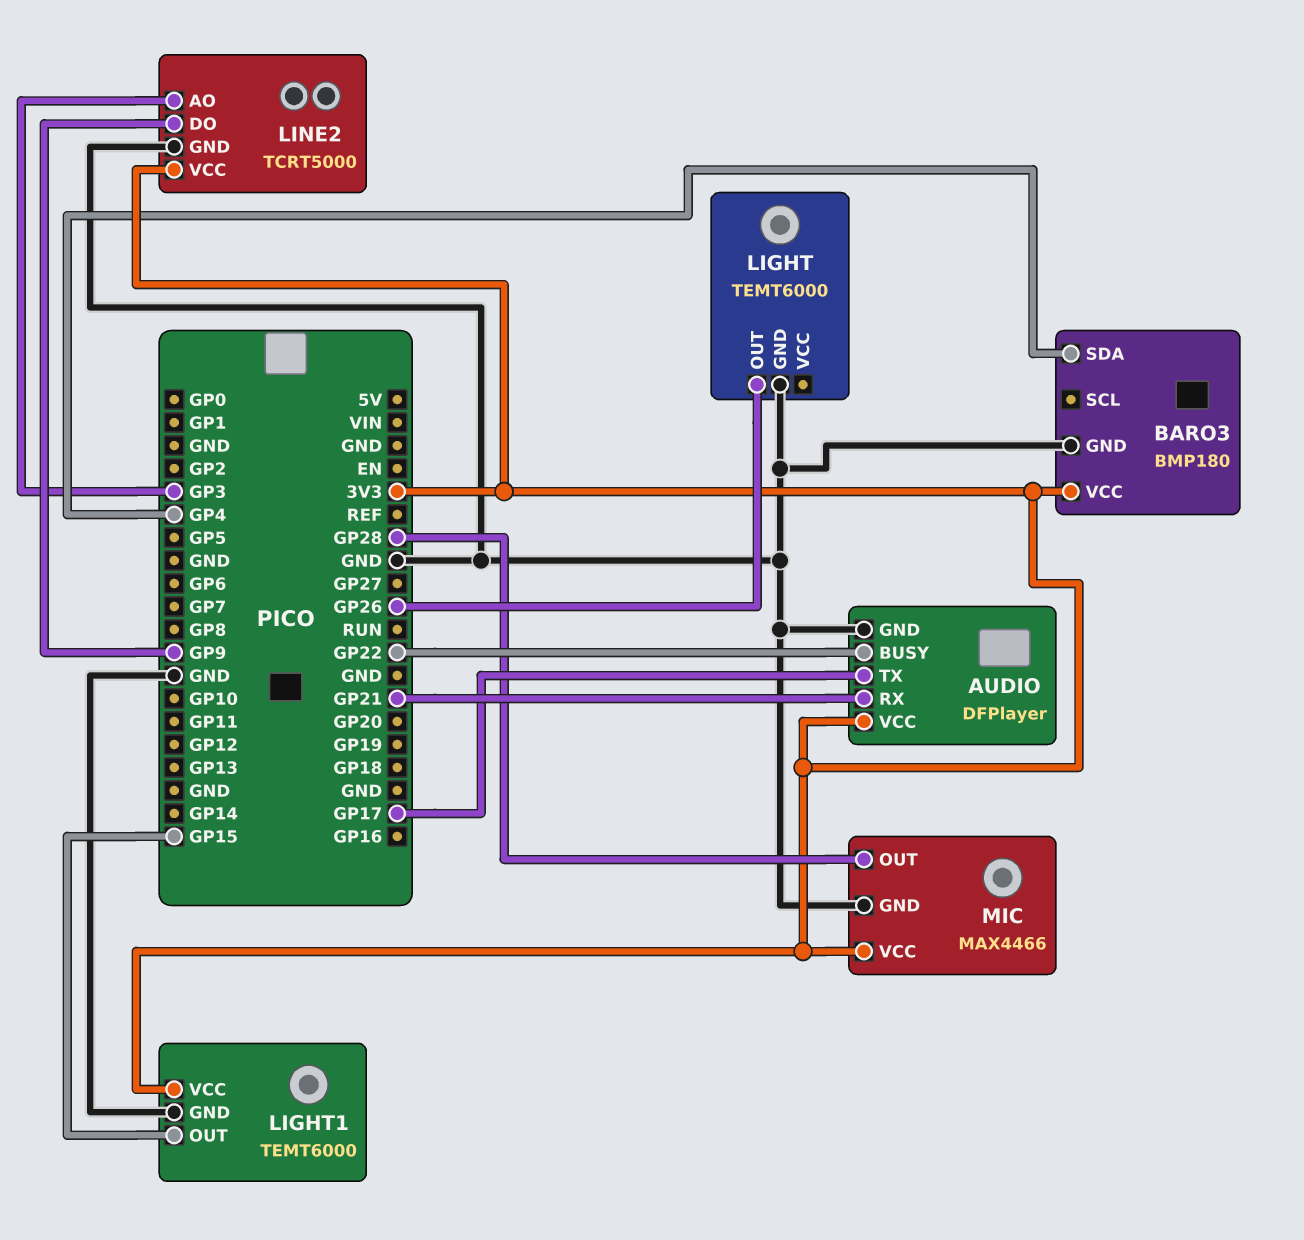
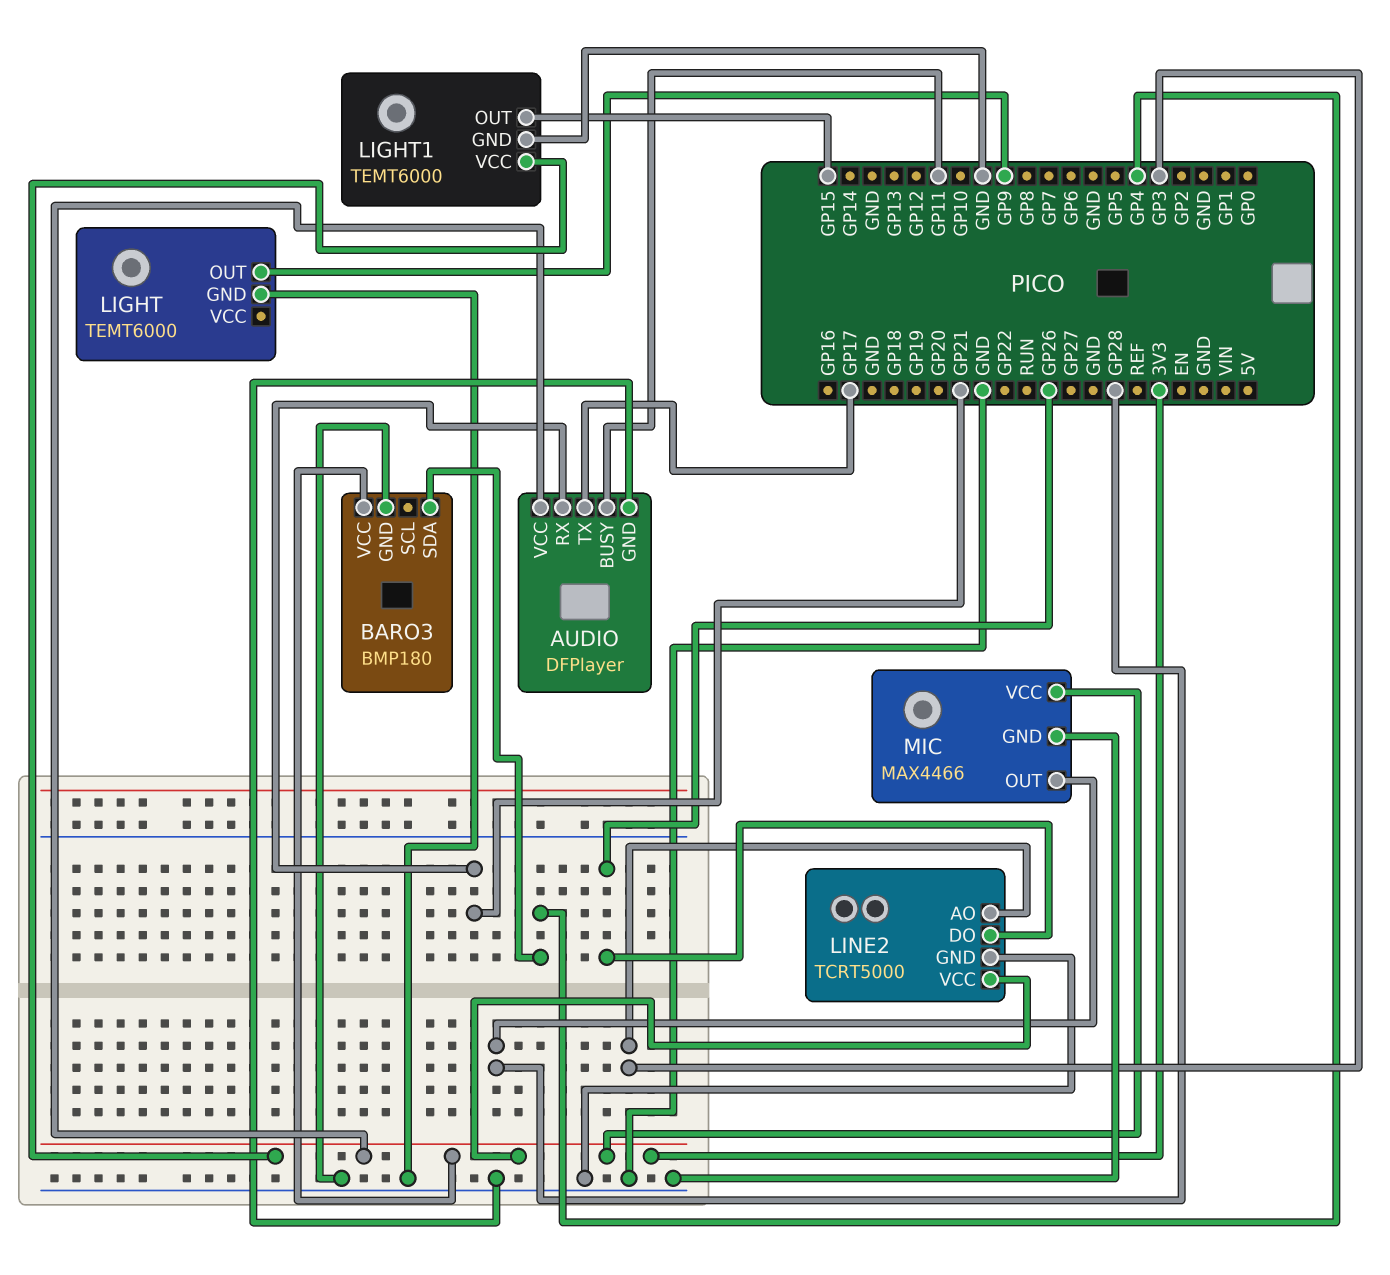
AUDIO pin BUSY: GP22 -> GP11
LIGHT pin OUT: GP26 -> GP9
LINE2 pin DO: GP9 -> GP26

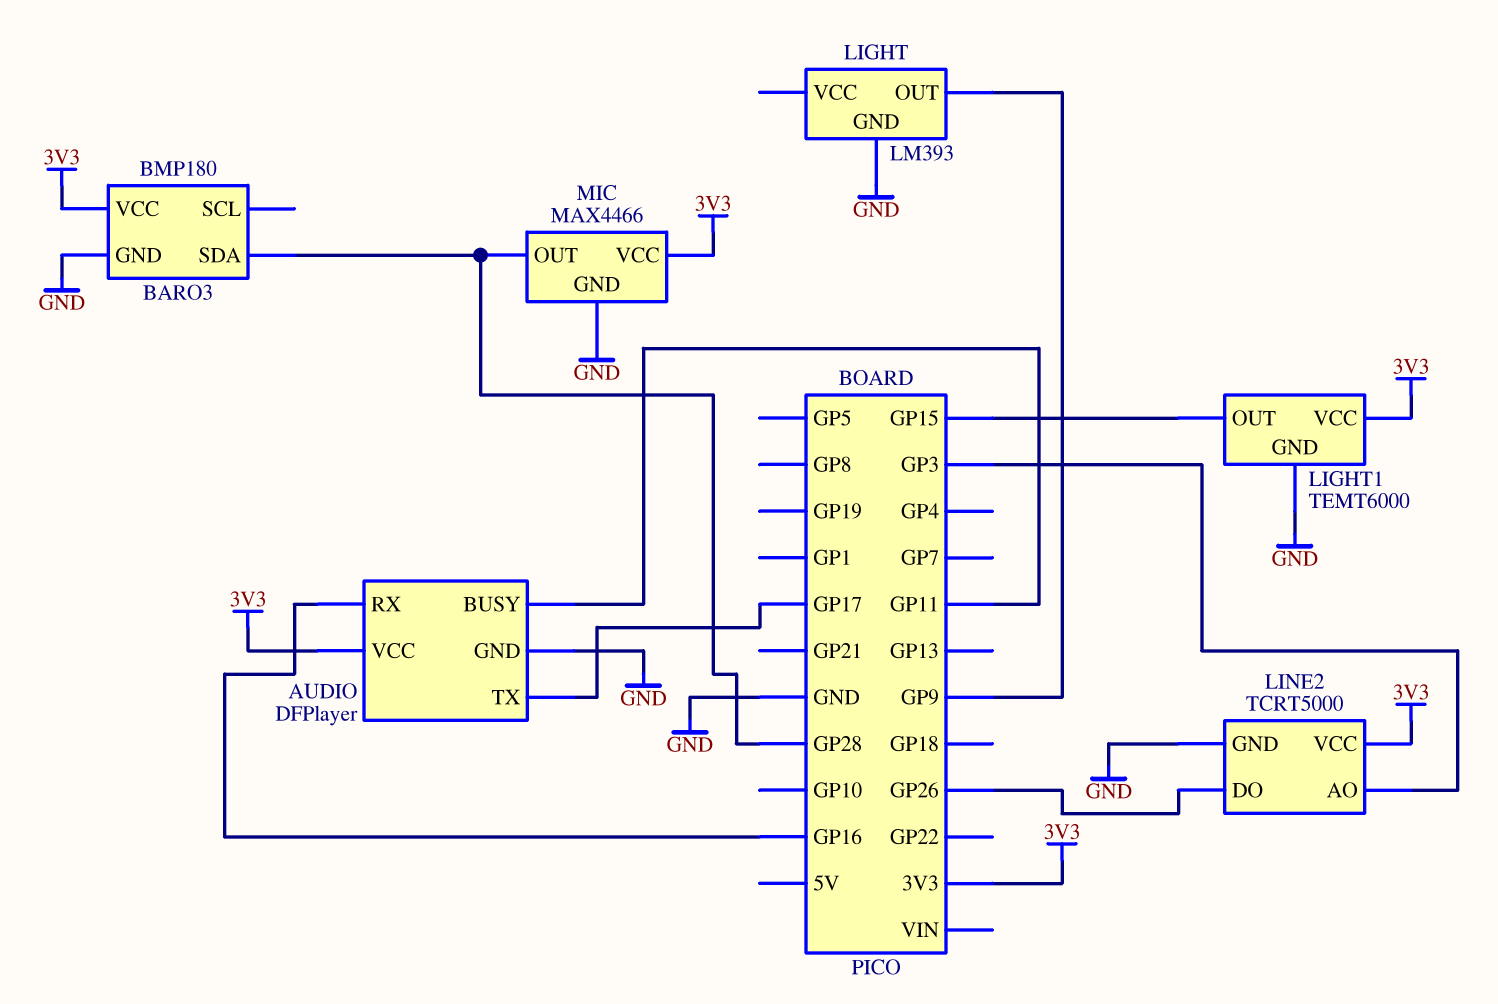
AUDIO pin RX: GP21 -> GP16
BARO3 pin SDA: GP4 -> GP28
LIGHT: TEMT6000 -> LM393

